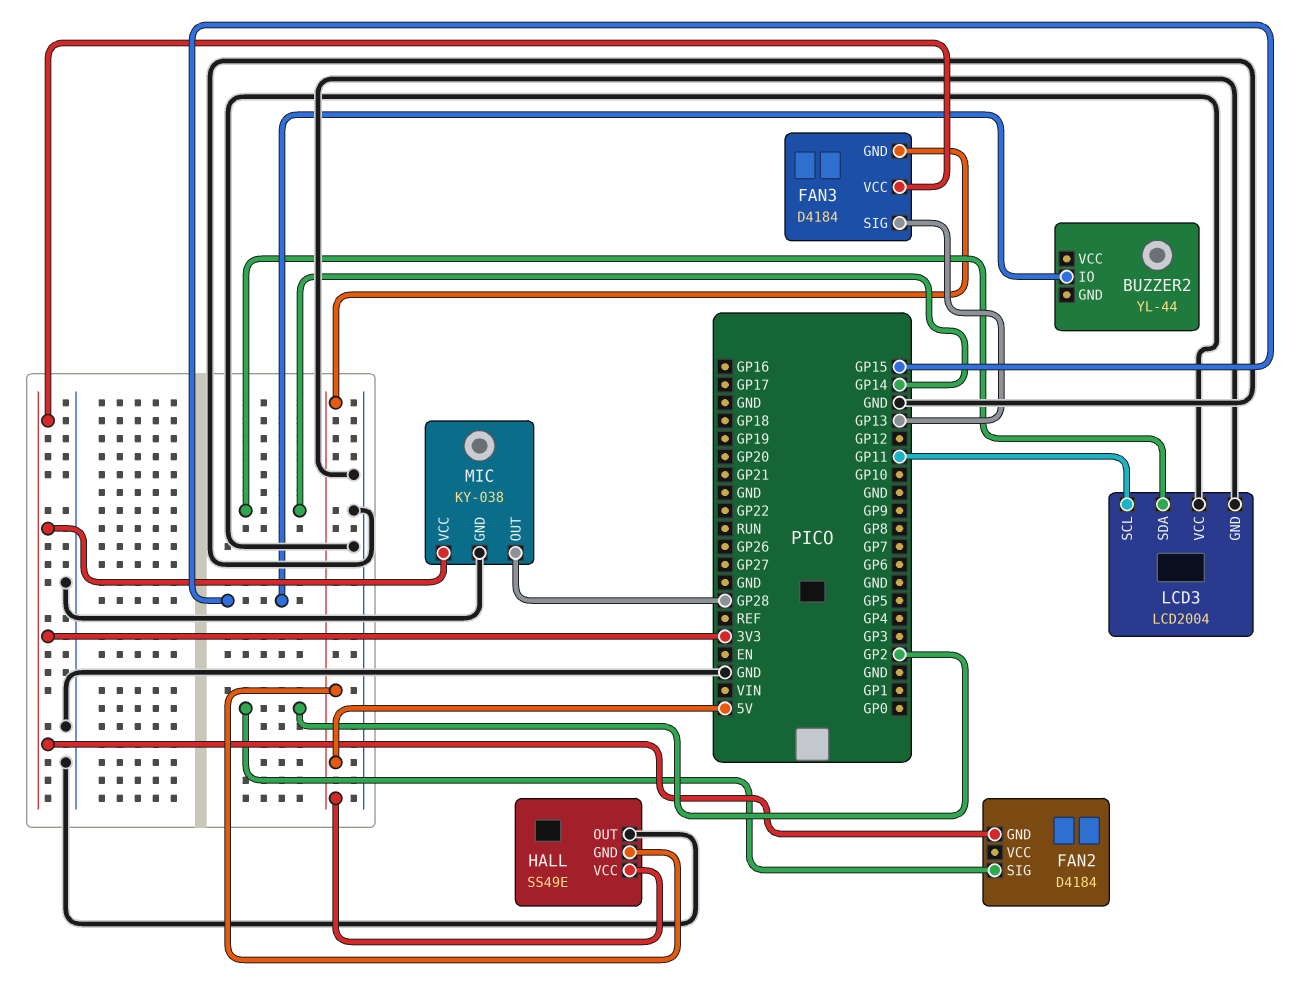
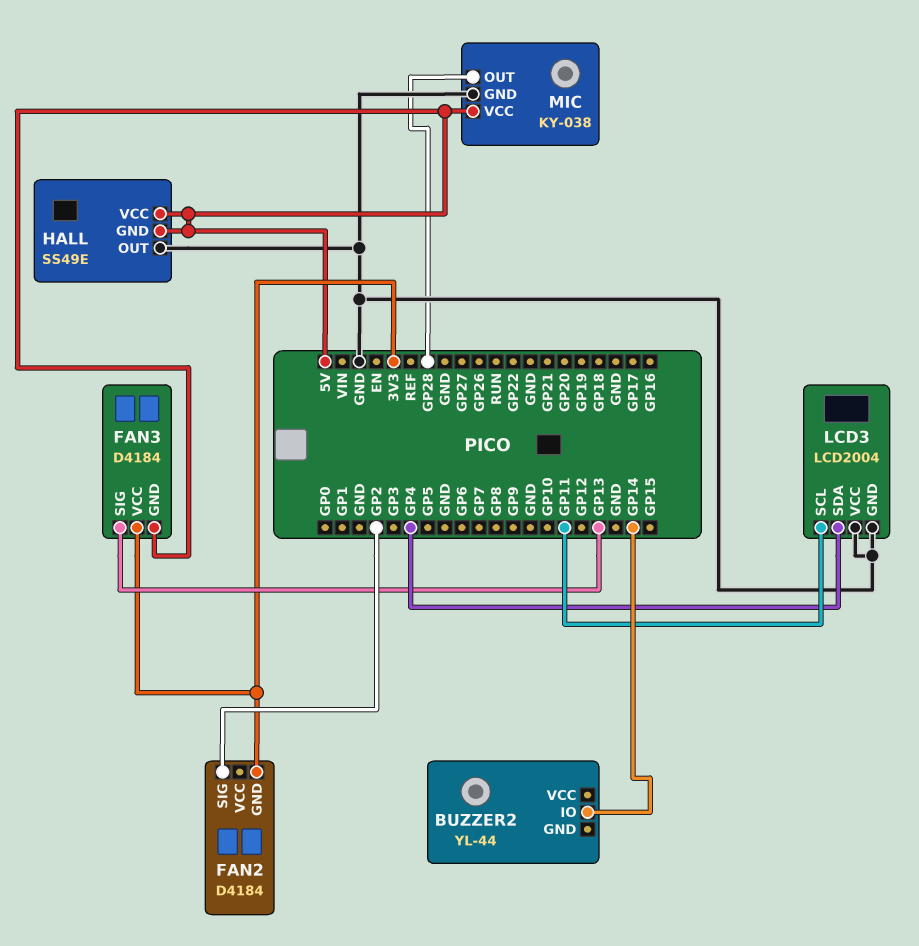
BUZZER2 pin IO: GP15 -> GP14
LCD3 pin SDA: GP14 -> GP4
MIC pin VCC: 3V3 -> 5V

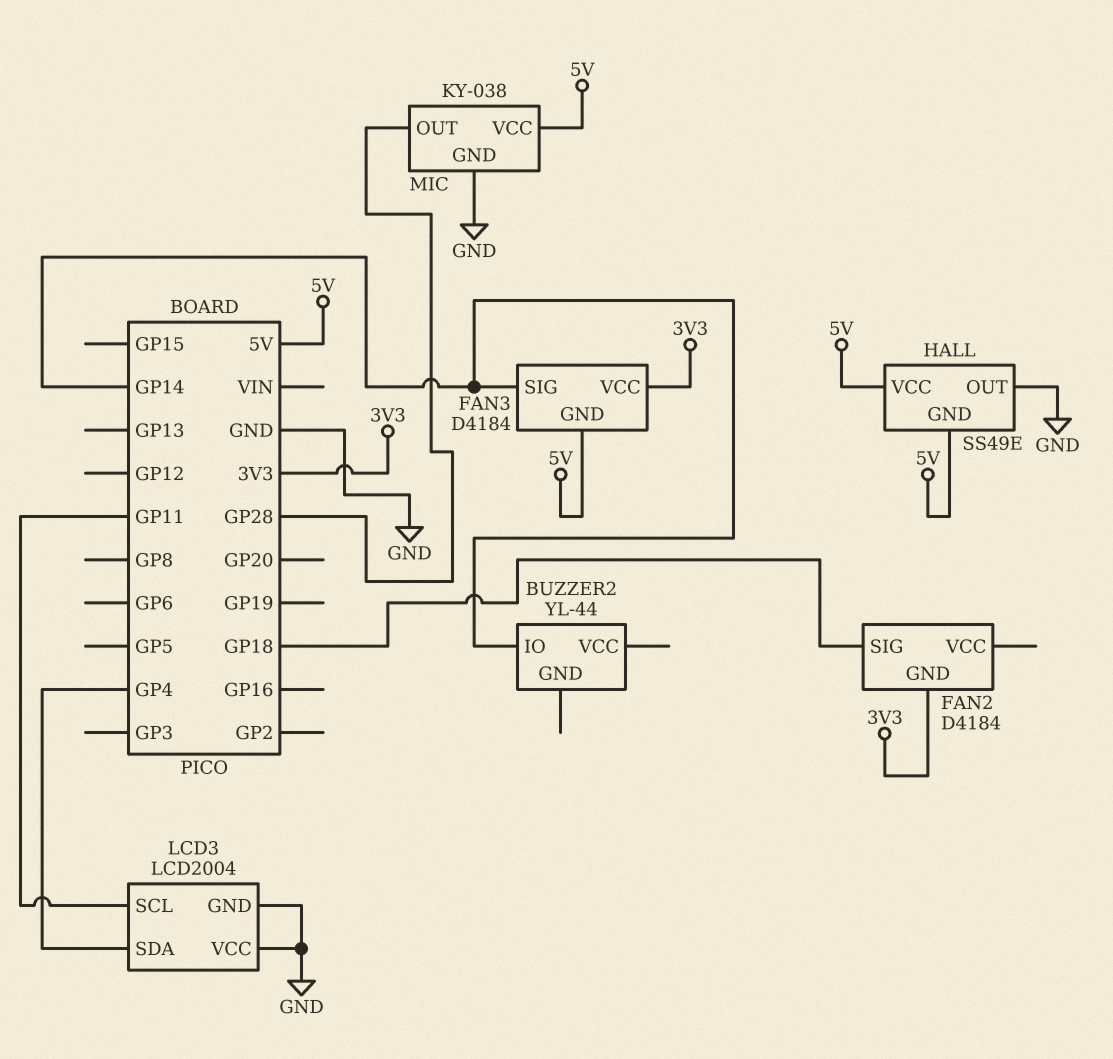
FAN2 pin SIG: GP2 -> GP18
FAN3 pin SIG: GP13 -> GP14

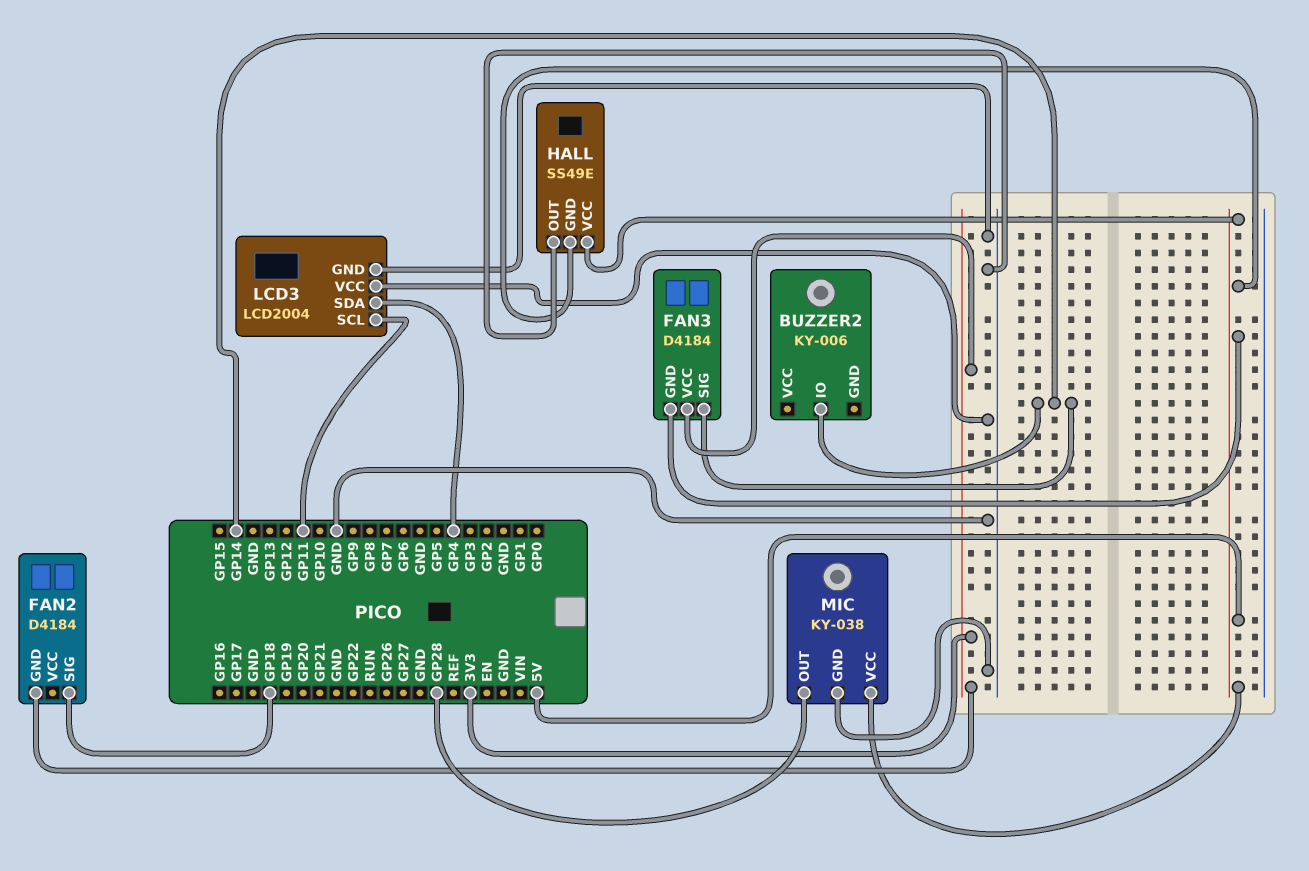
BUZZER2: YL-44 -> KY-006

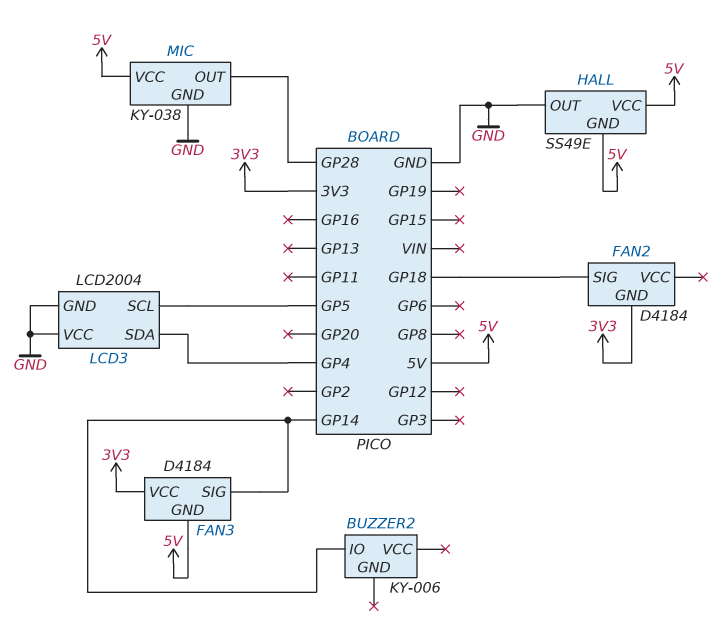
LCD3 pin SCL: GP11 -> GP5

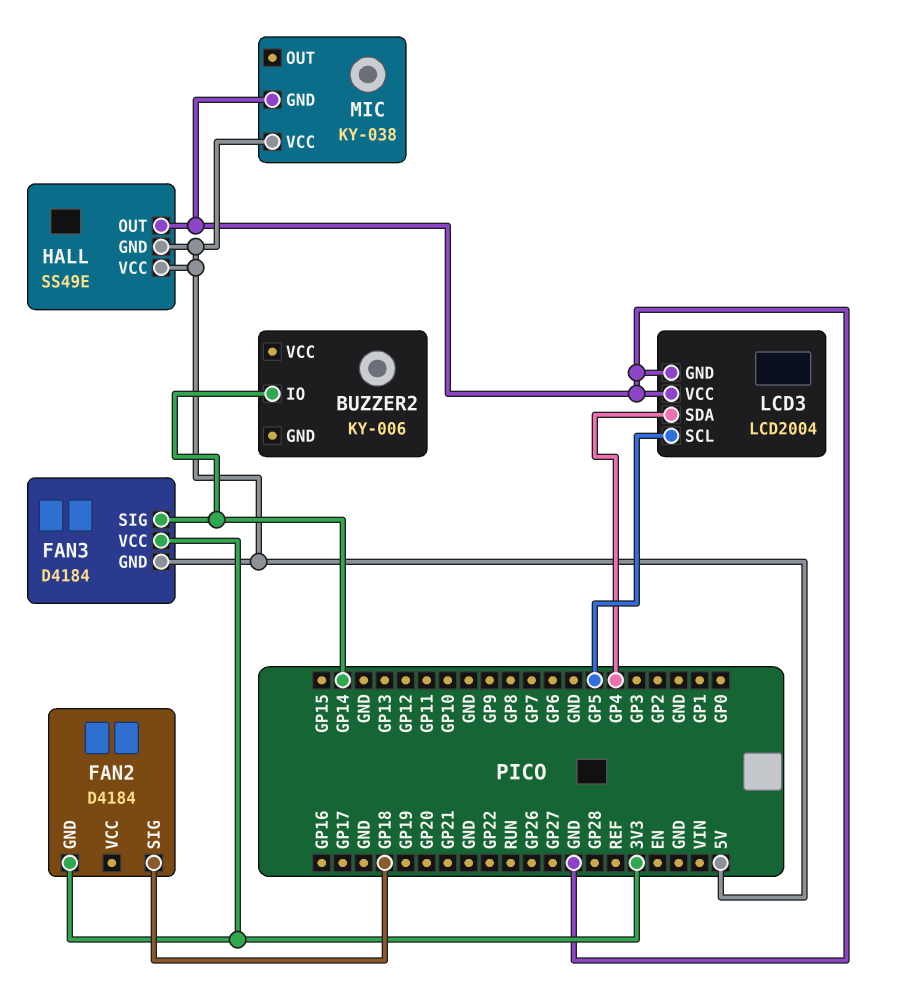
MIC pin OUT: GP28 -> none

